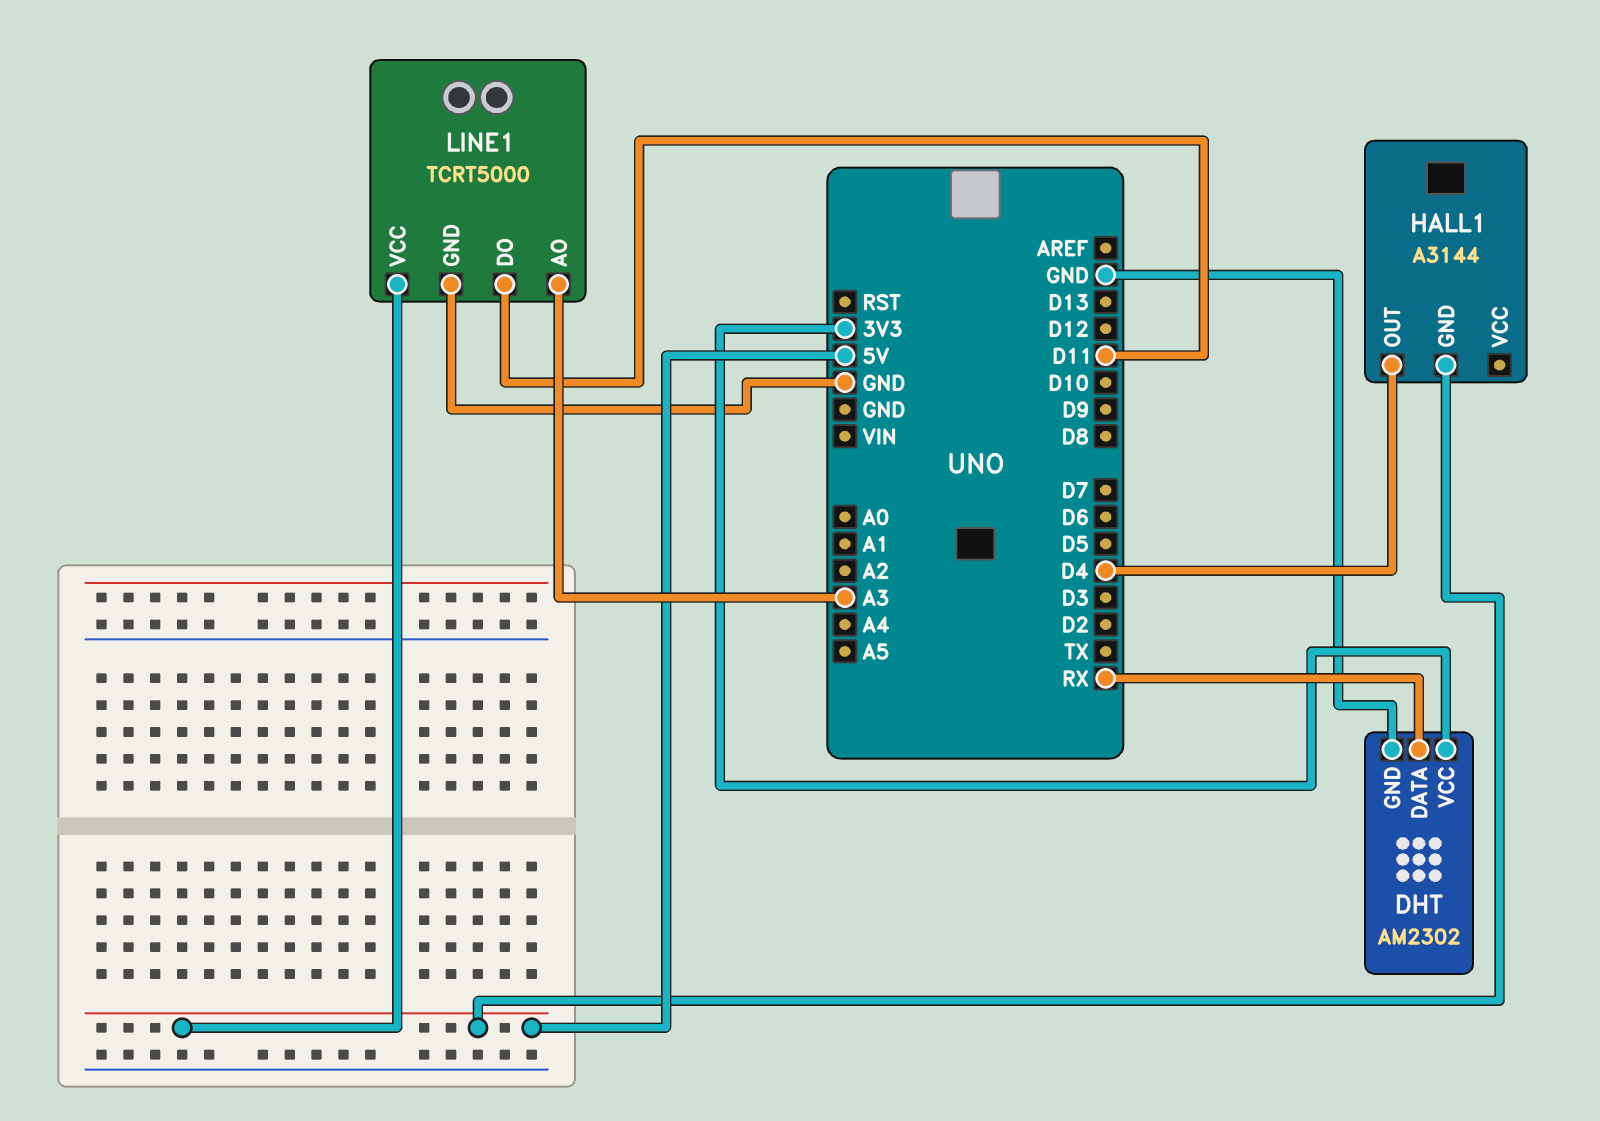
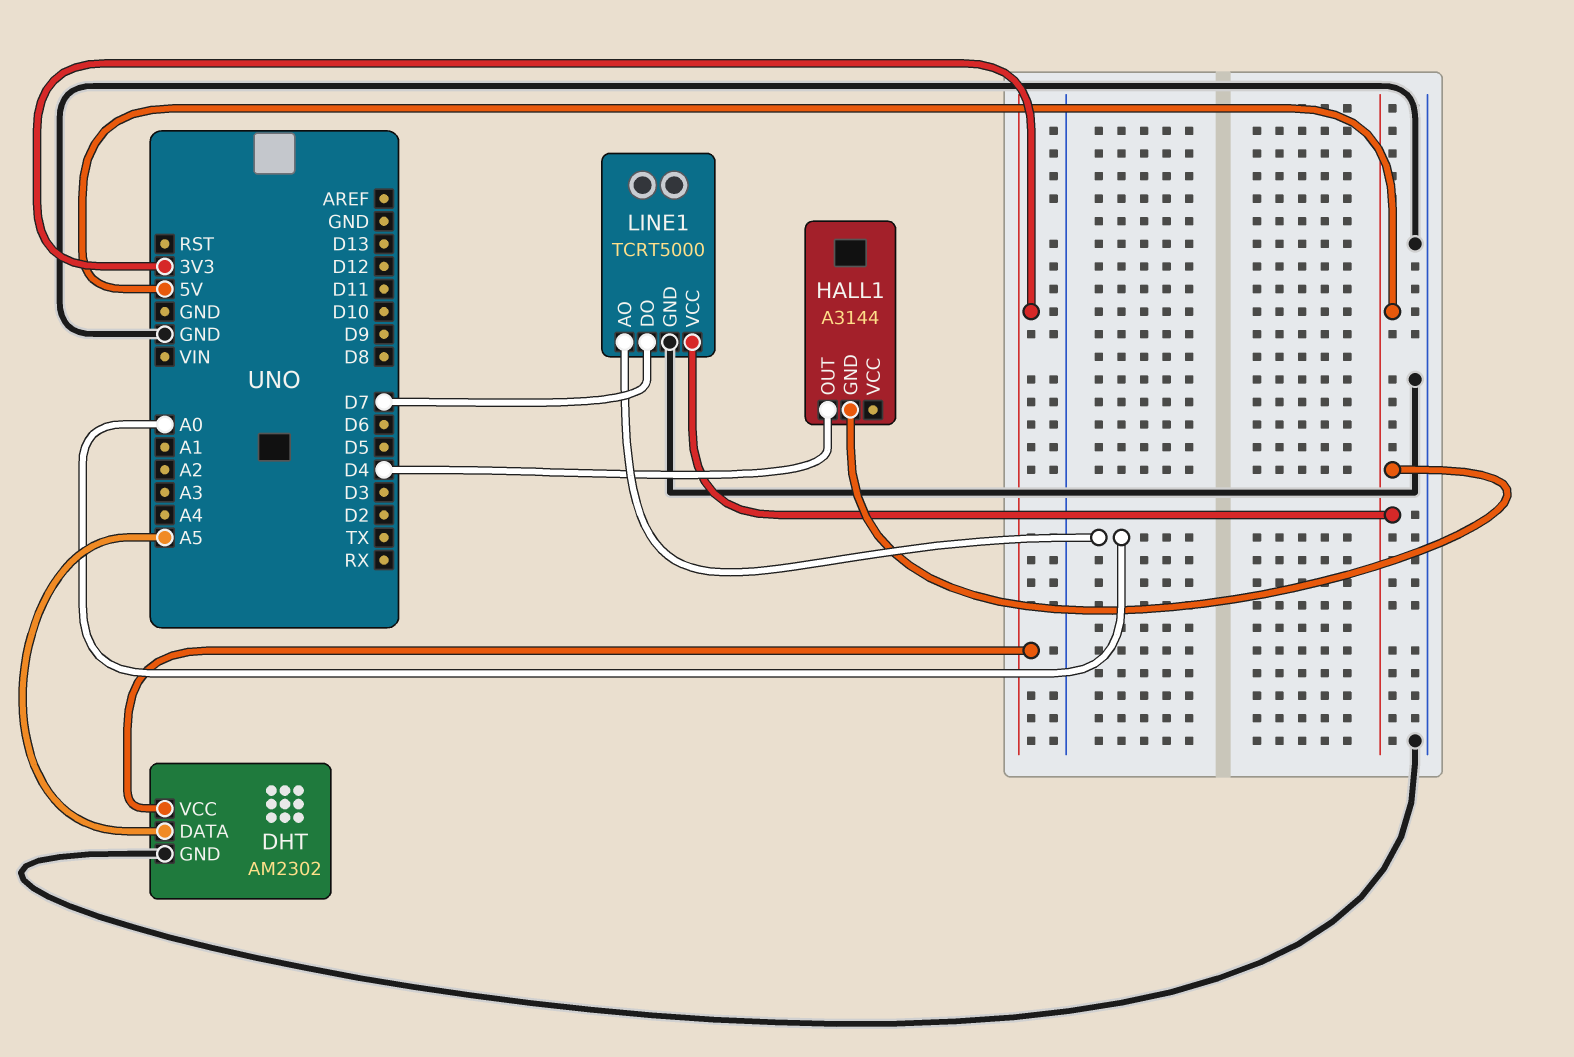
DHT pin DATA: RX -> A5
LINE1 pin AO: A3 -> A0
LINE1 pin DO: D11 -> D7

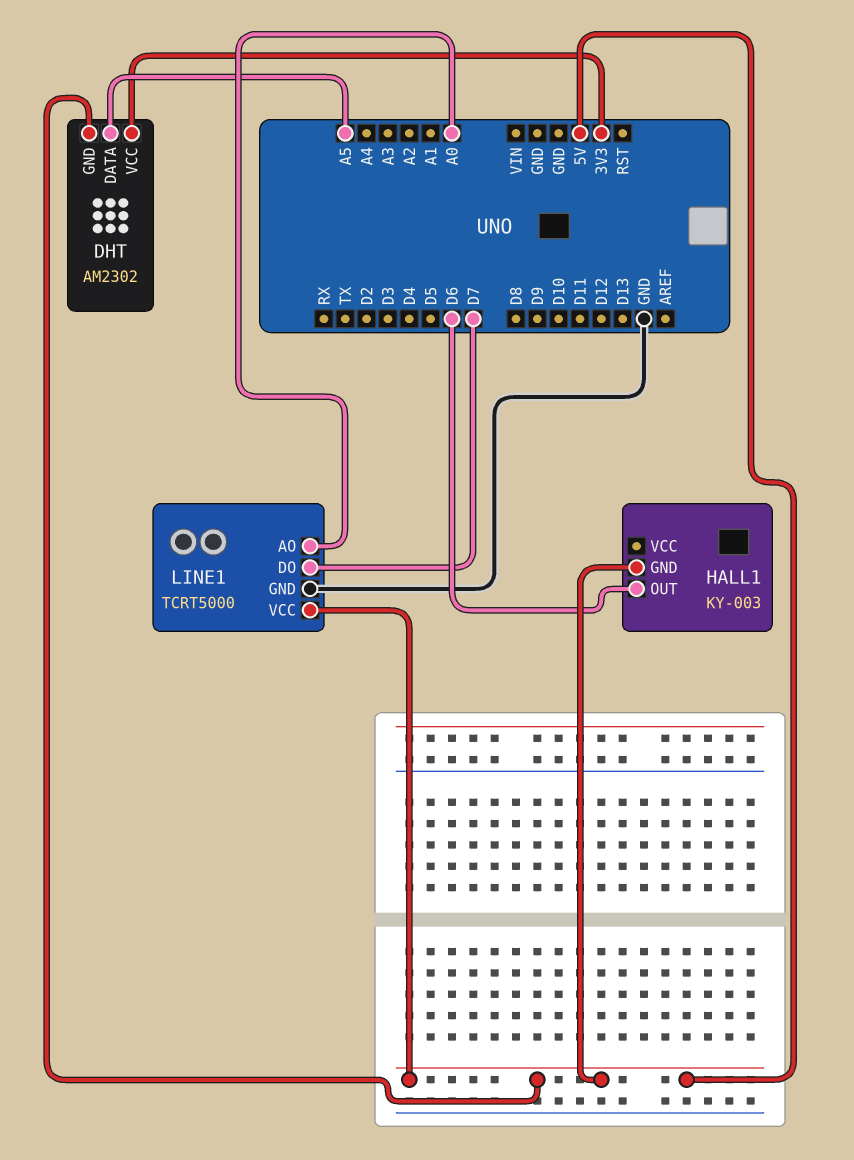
DHT pin GND: GND -> 5V
HALL1: A3144 -> KY-003
HALL1 pin OUT: D4 -> D6

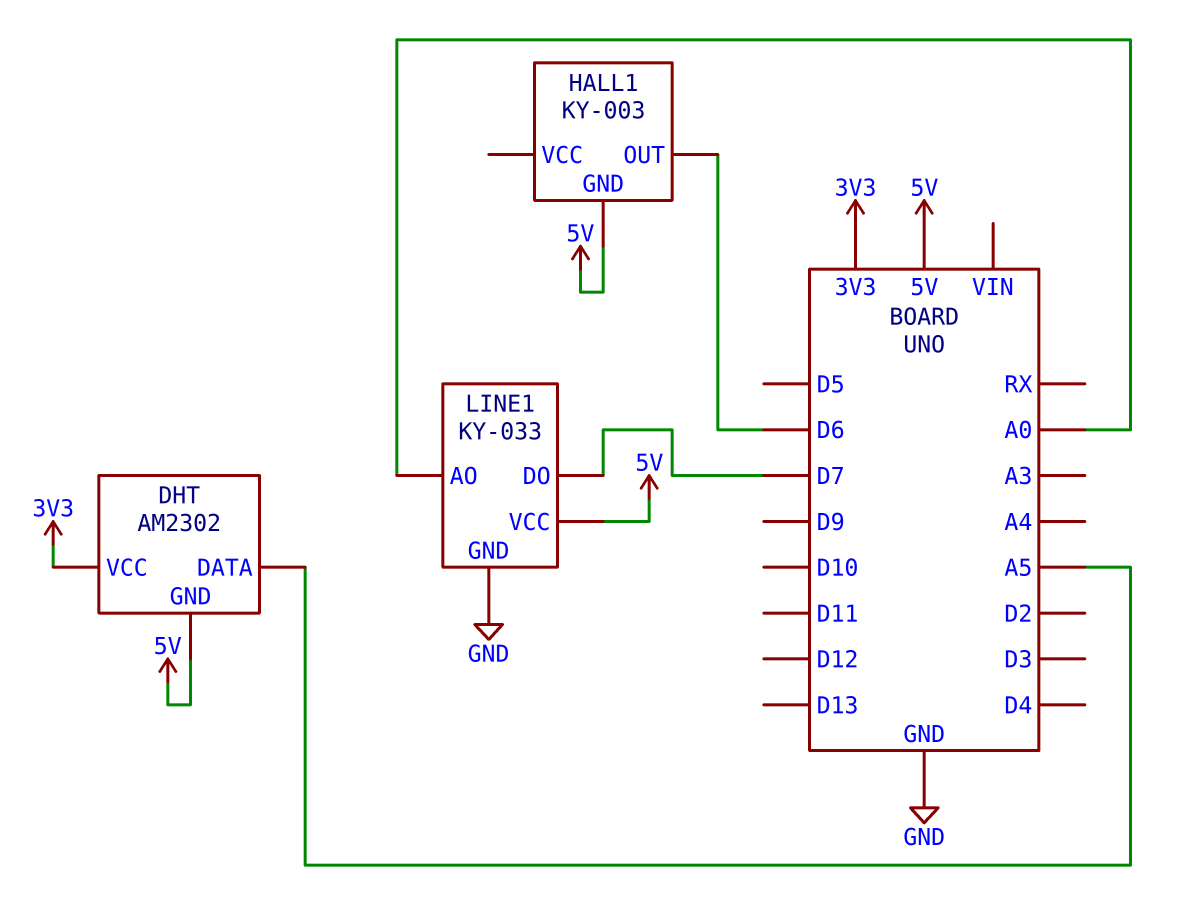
LINE1: TCRT5000 -> KY-033

